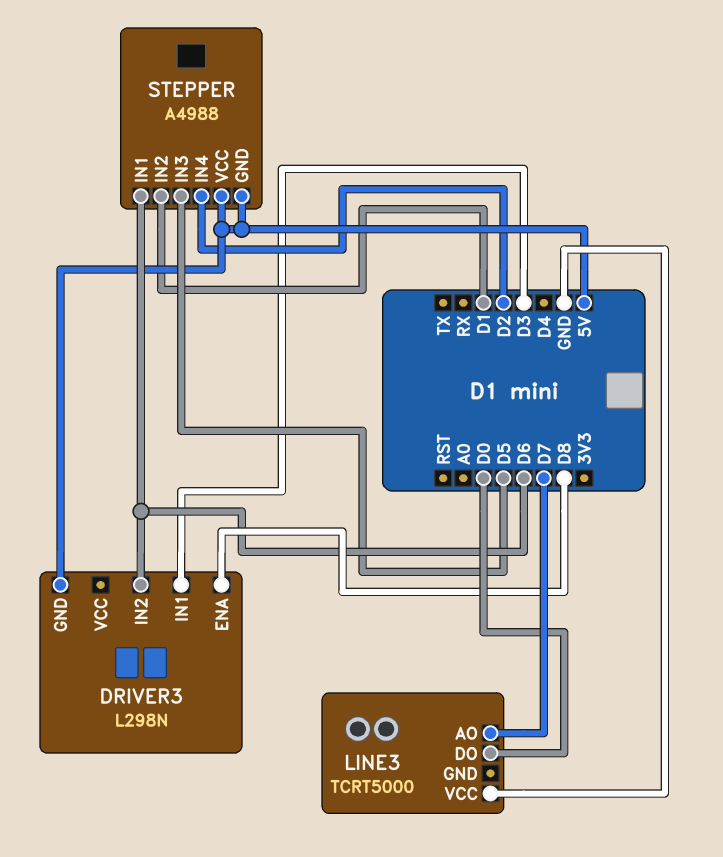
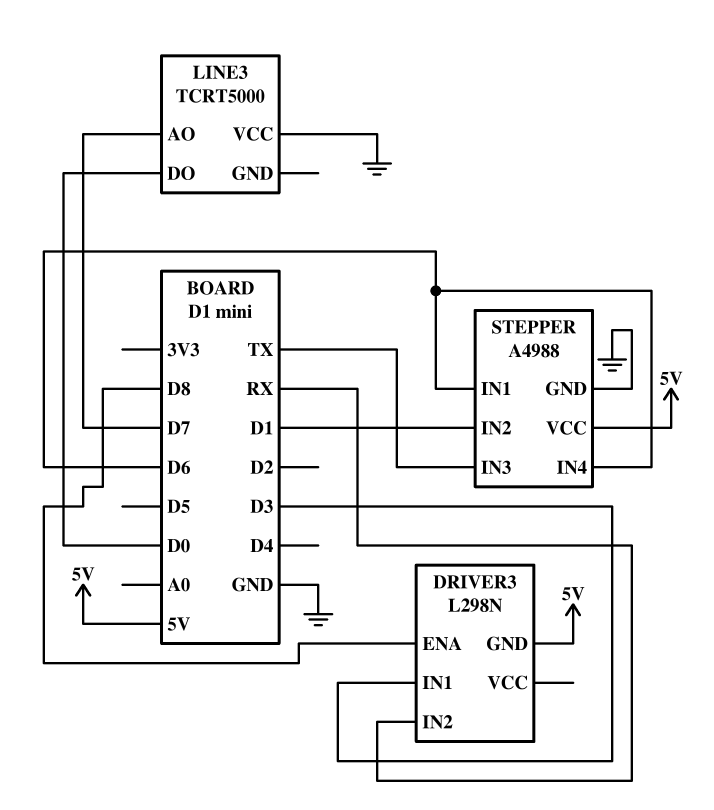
DRIVER3 pin IN2: D6 -> RX
STEPPER pin GND: 5V -> GND
STEPPER pin IN3: D5 -> TX
STEPPER pin IN4: D2 -> D6

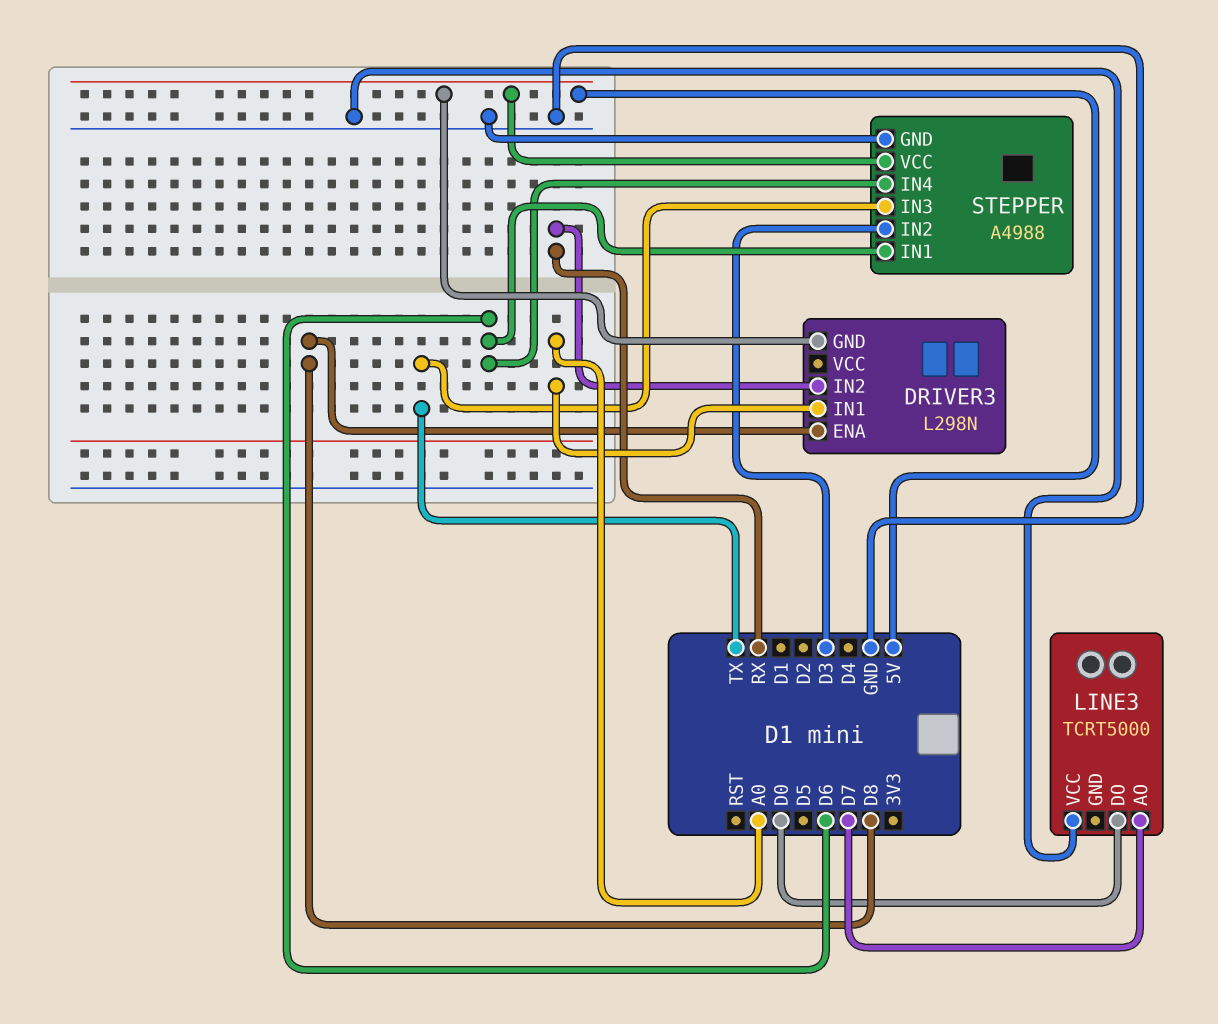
DRIVER3 pin IN1: D3 -> A0
STEPPER pin IN2: D1 -> D3

